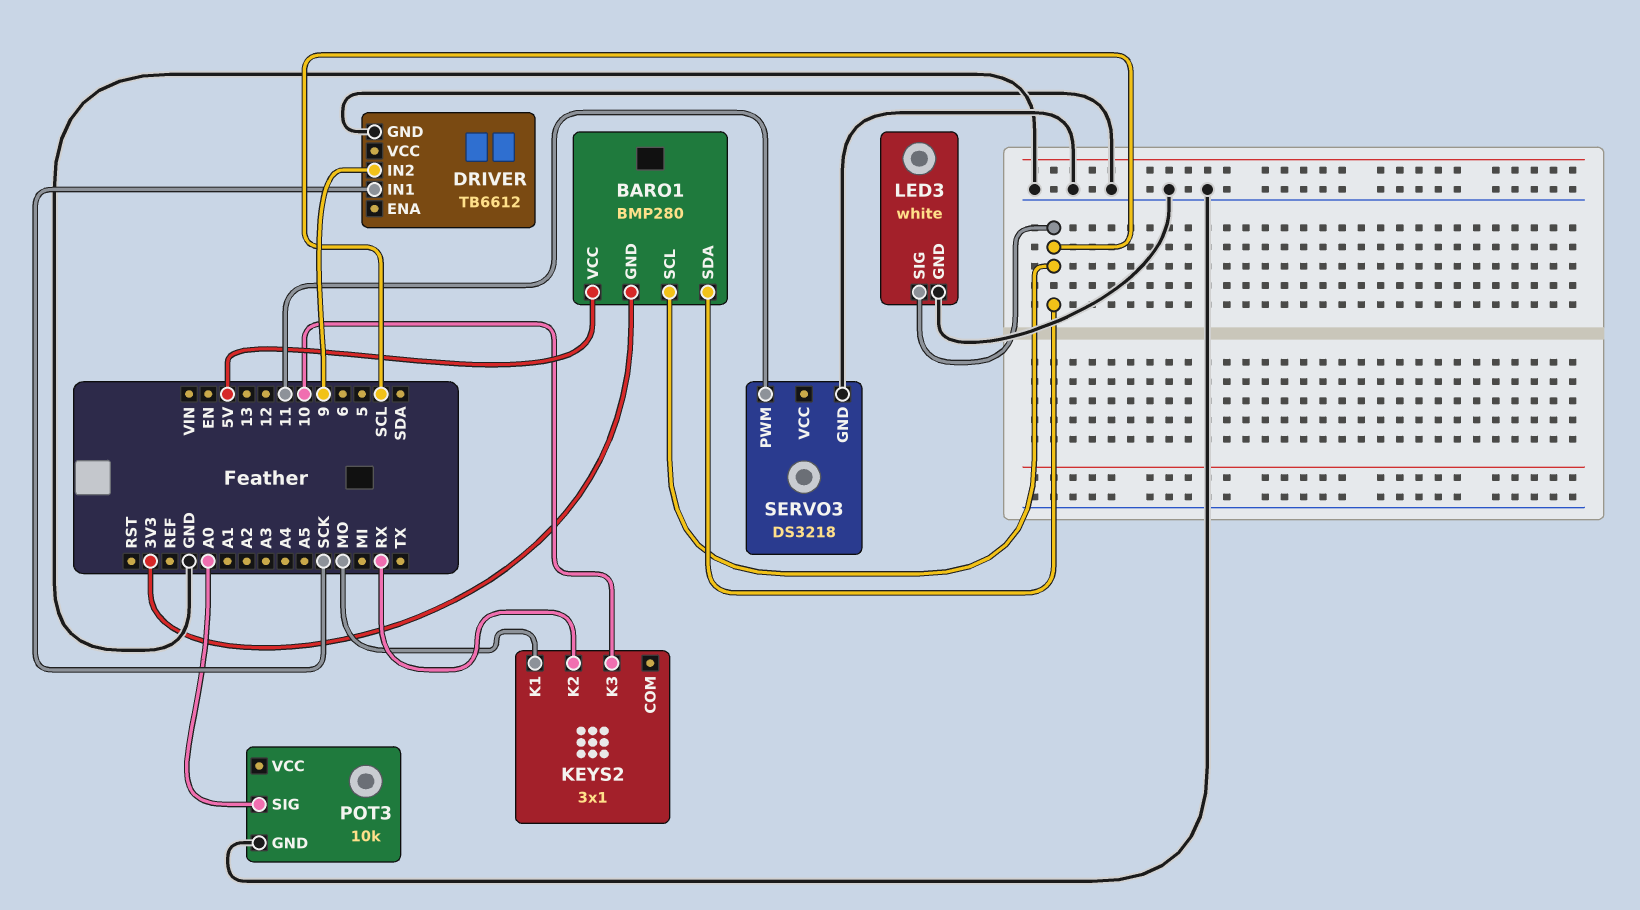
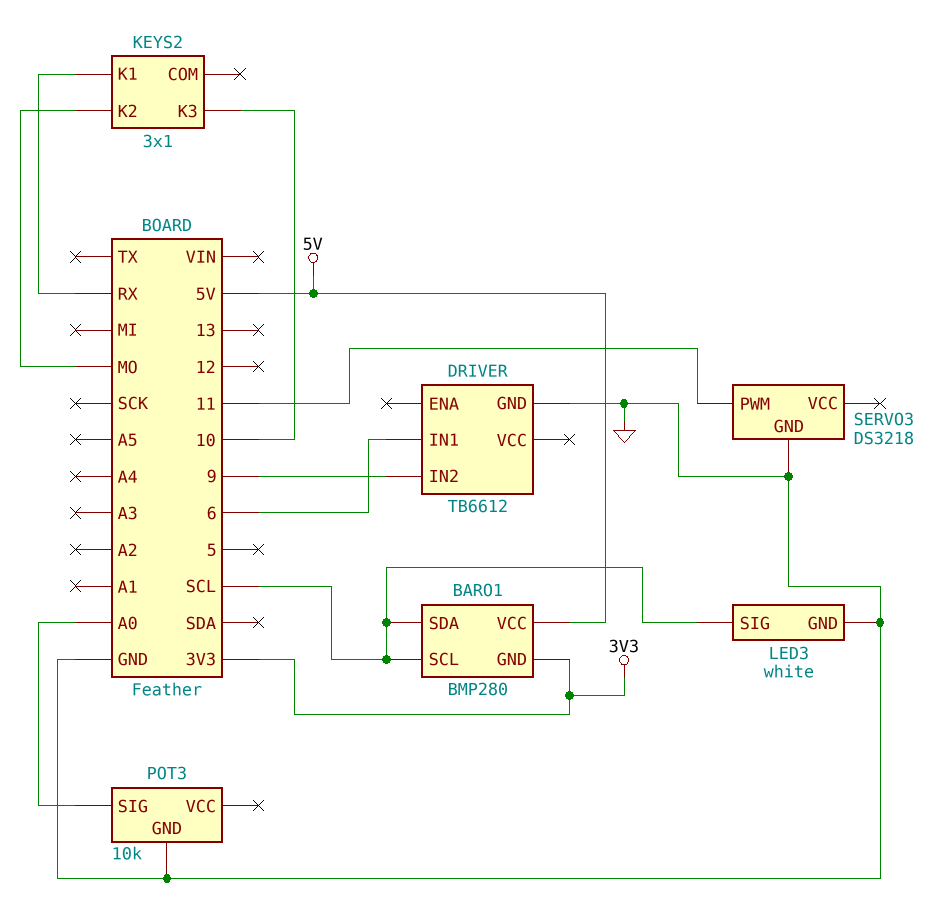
DRIVER pin IN1: SCK -> 6
KEYS2 pin K1: MO -> RX
KEYS2 pin K2: RX -> MO

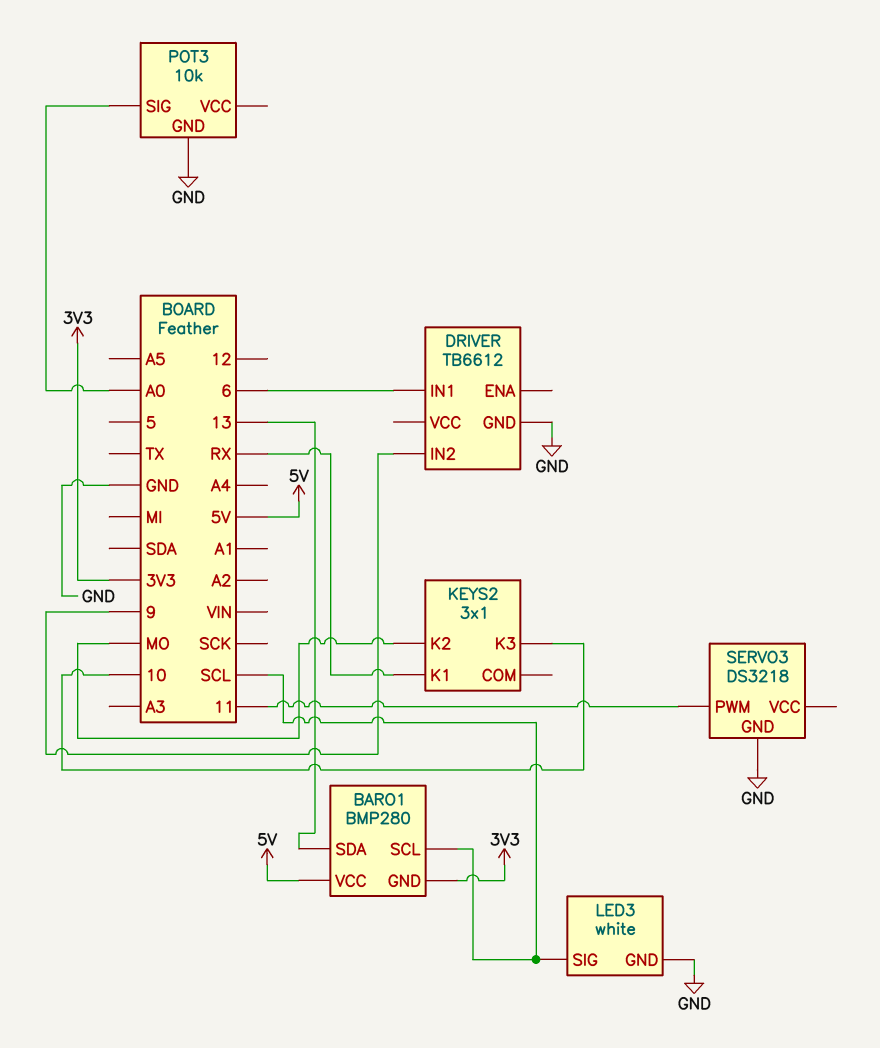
BARO1 pin SDA: SCL -> 13

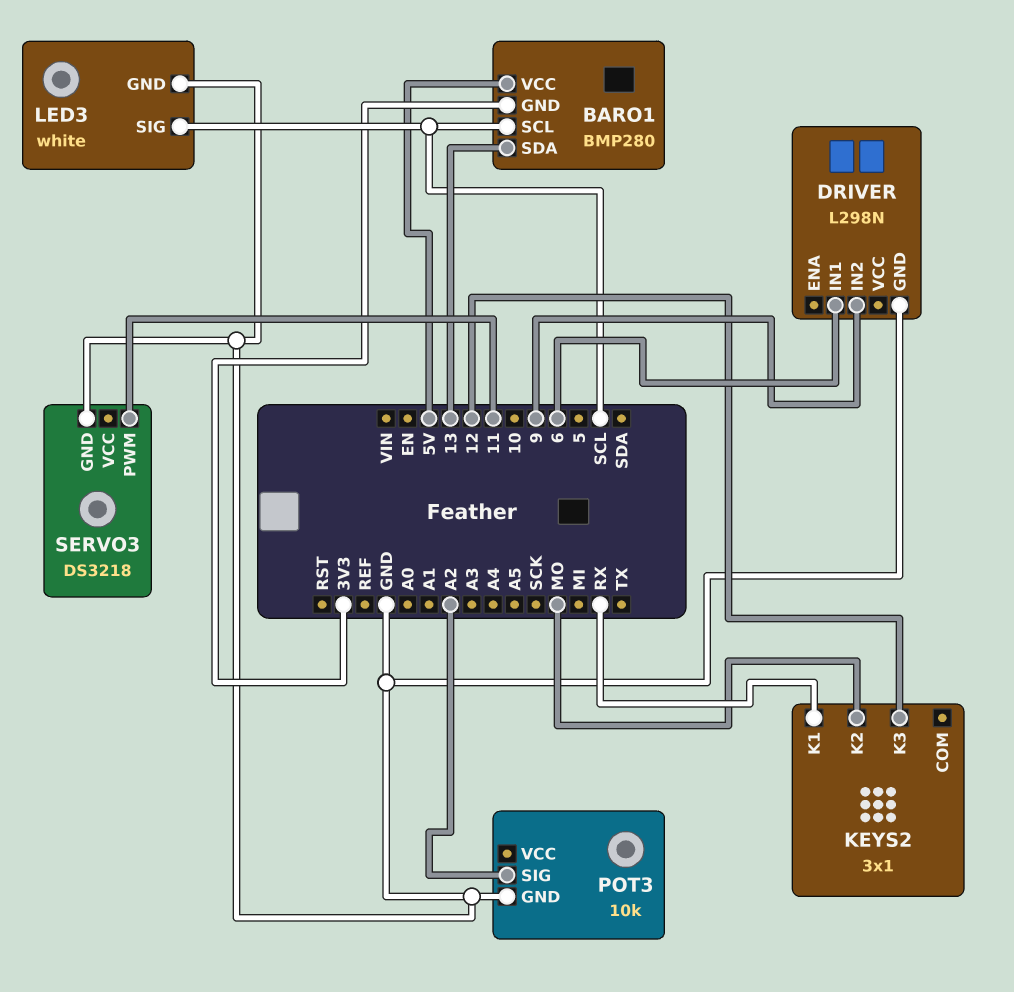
DRIVER: TB6612 -> L298N
KEYS2 pin K3: 10 -> 12
POT3 pin SIG: A0 -> A2

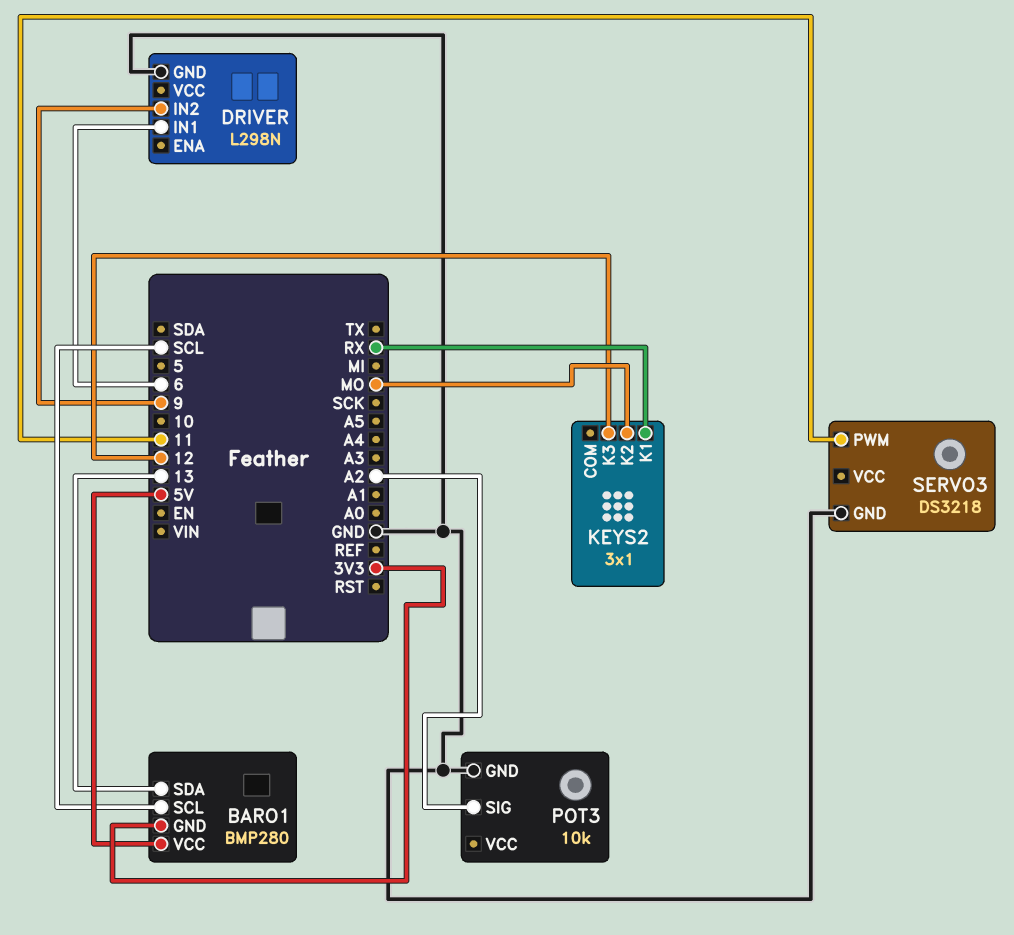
LED3: white -> none
LED3 pin GND: GND -> none
LED3 pin SIG: SCL -> none

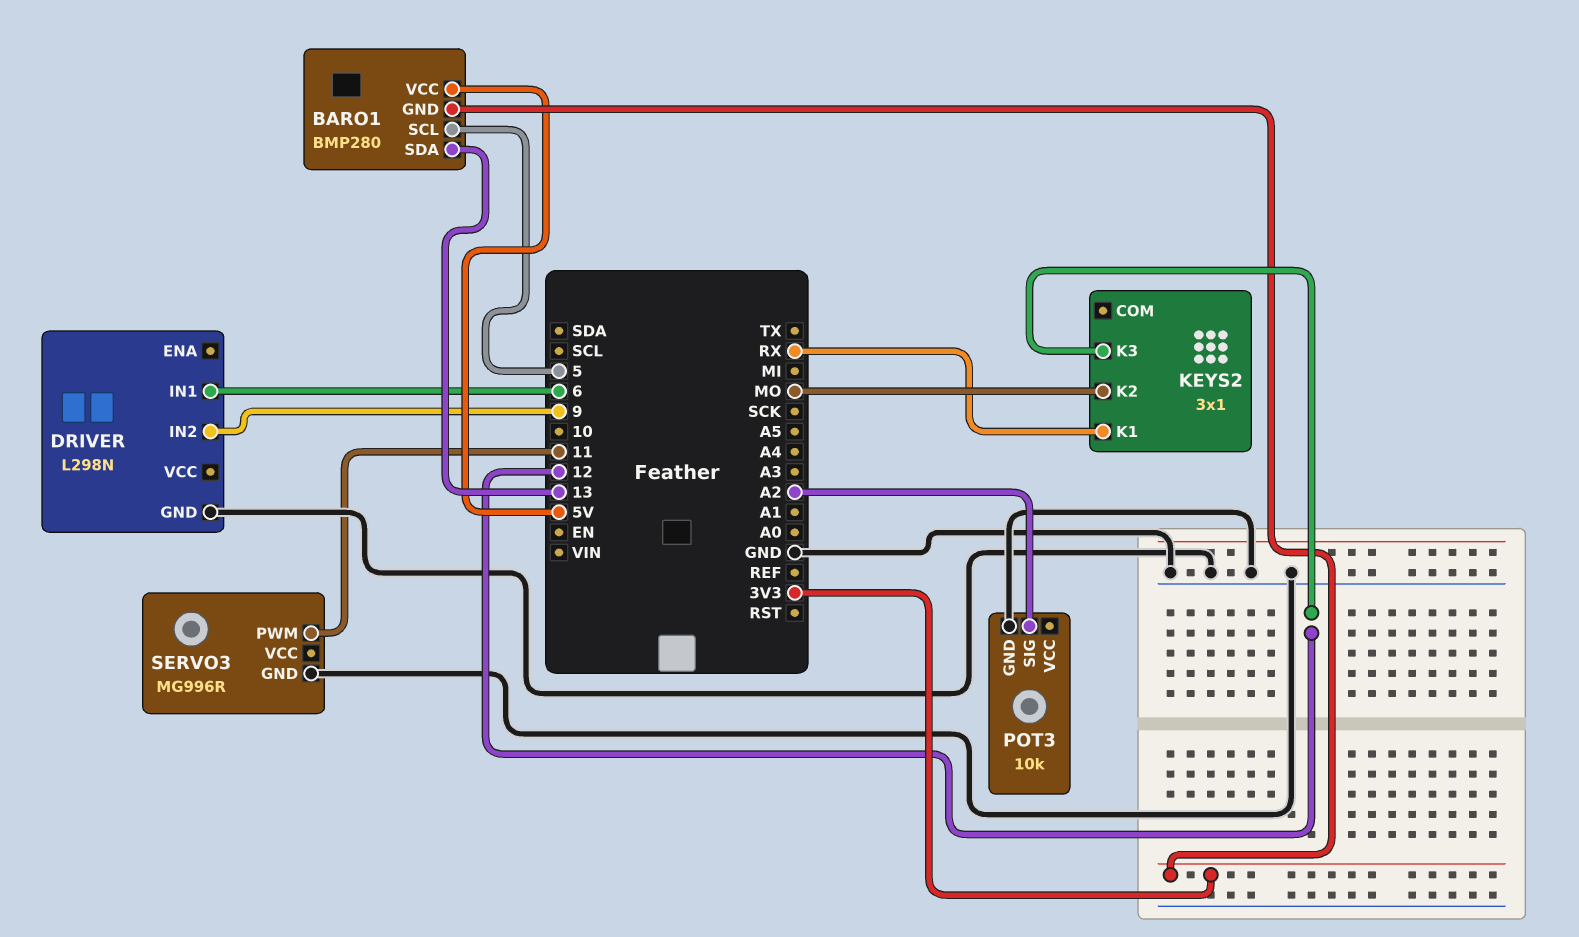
BARO1 pin SCL: SCL -> 5
SERVO3: DS3218 -> MG996R

